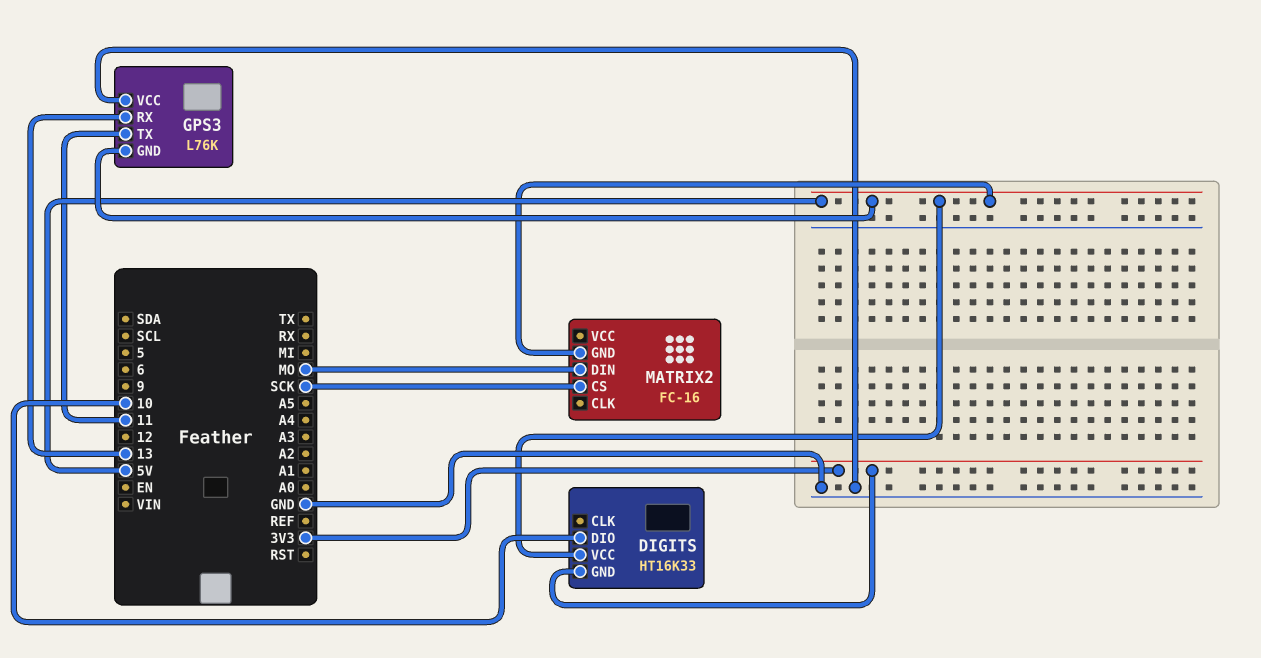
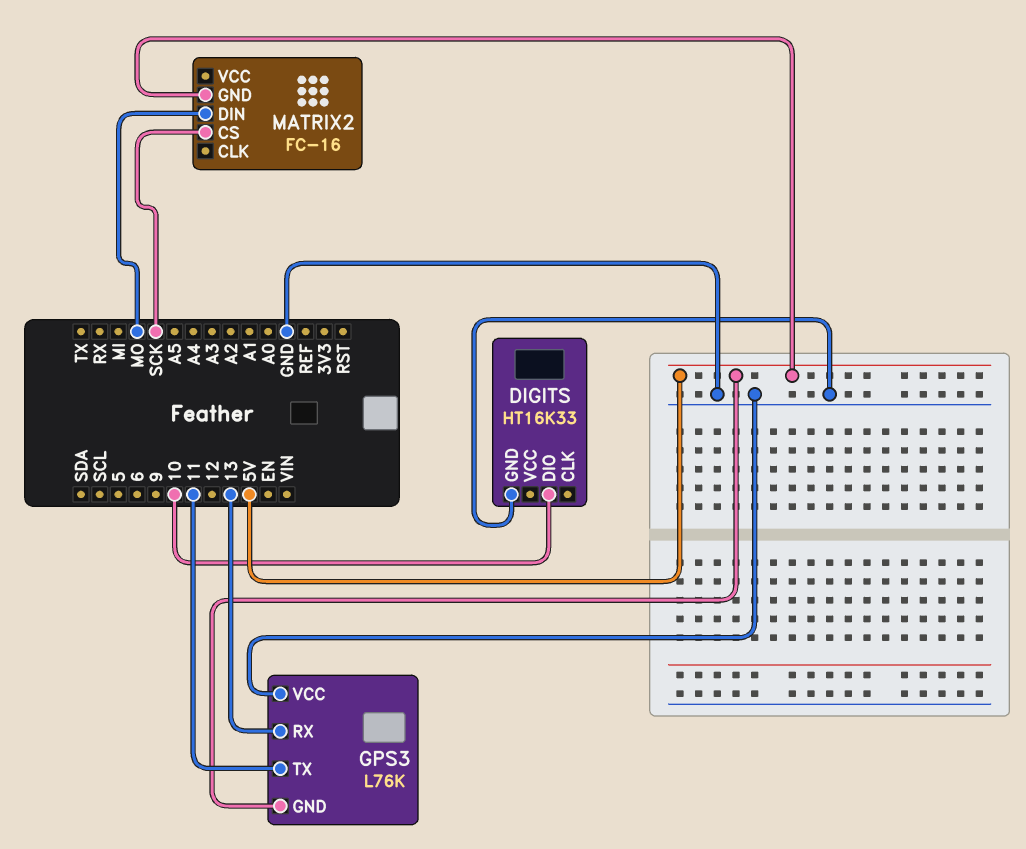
DIGITS pin GND: 3V3 -> GND
DIGITS pin VCC: 5V -> none

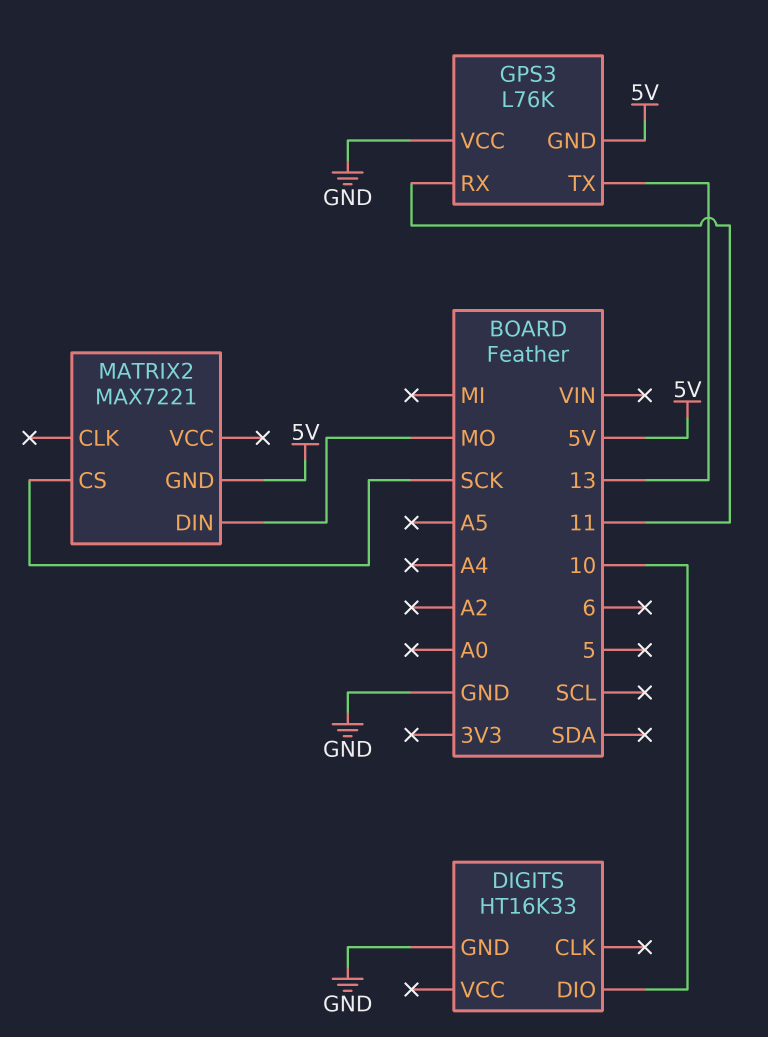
GPS3 pin RX: 13 -> 11
GPS3 pin TX: 11 -> 13
MATRIX2: FC-16 -> MAX7221

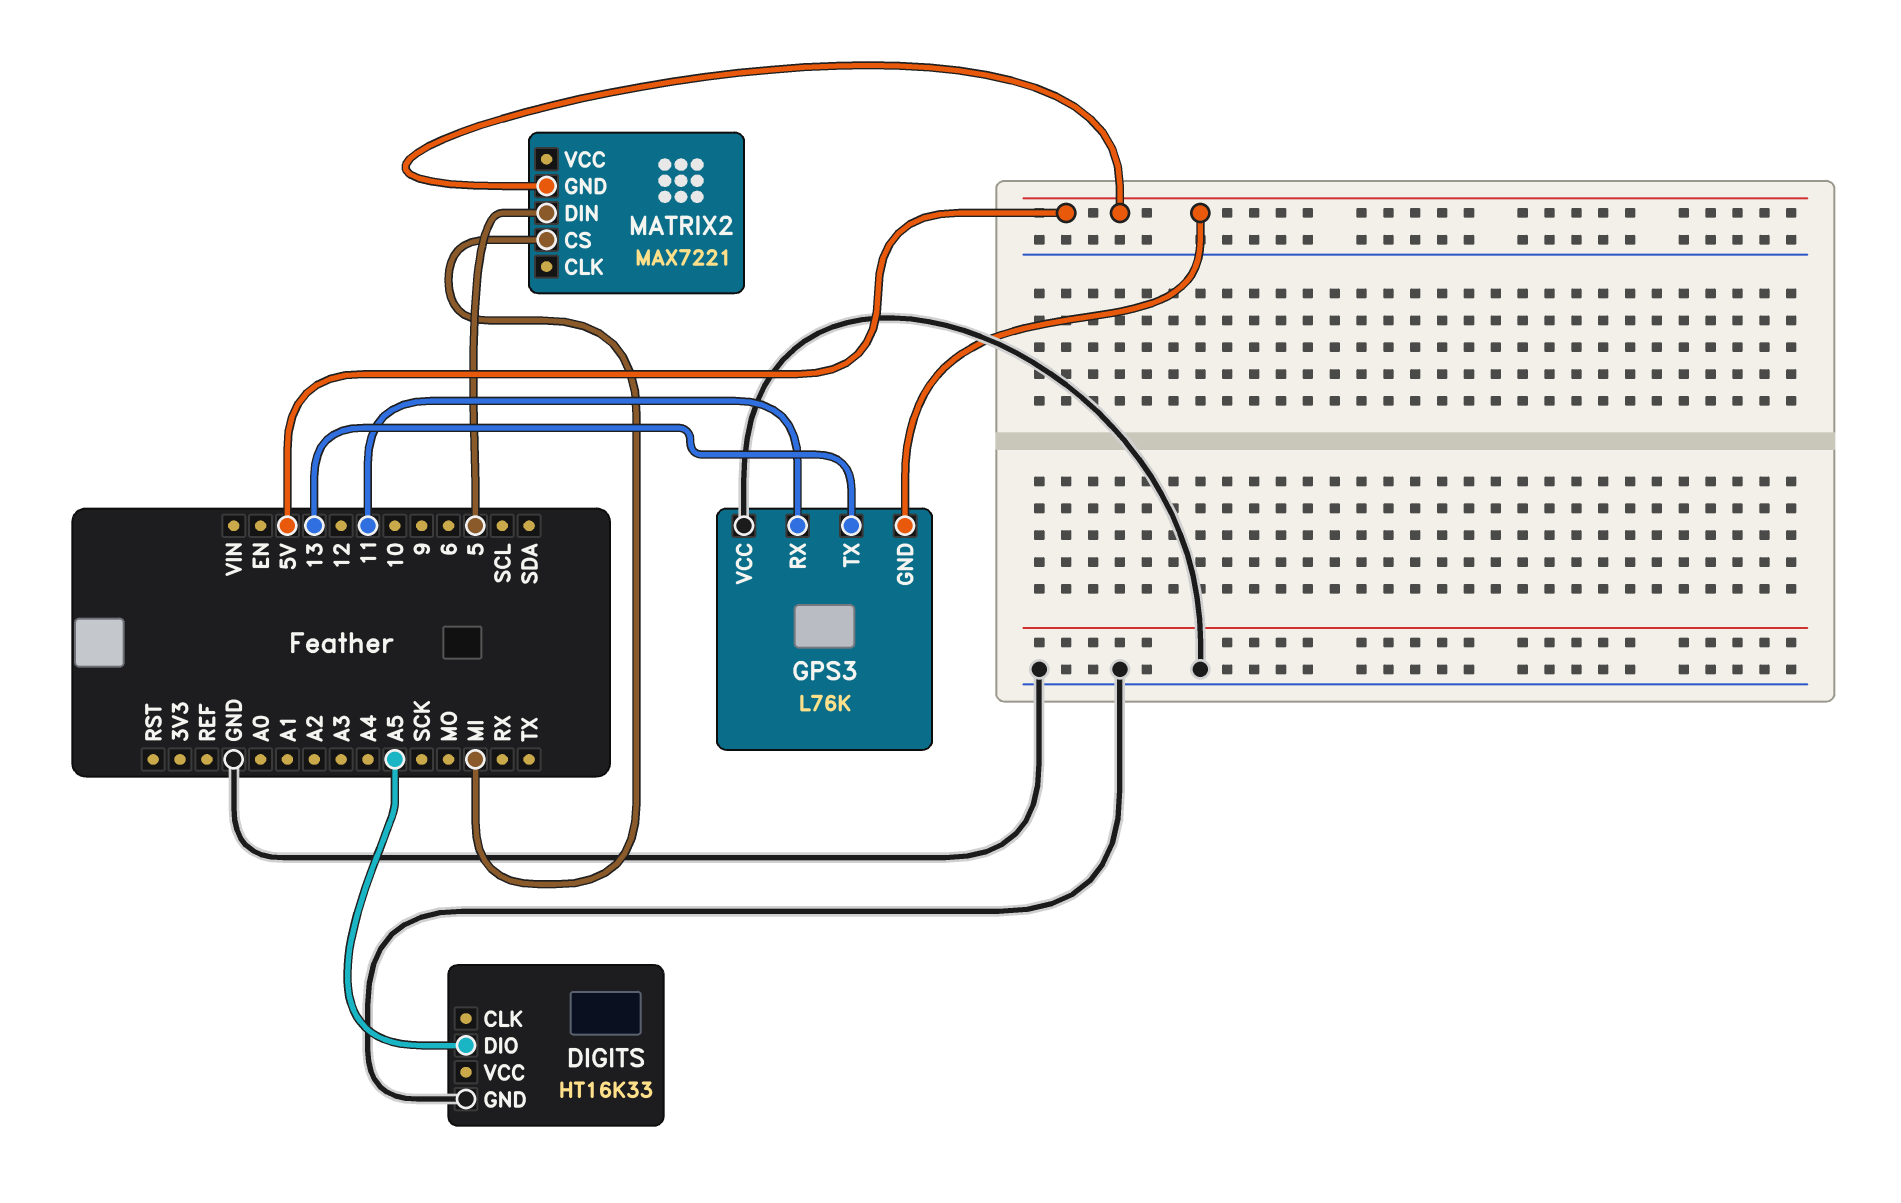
DIGITS pin DIO: 10 -> A5
MATRIX2 pin CS: SCK -> MI
MATRIX2 pin DIN: MO -> 5

